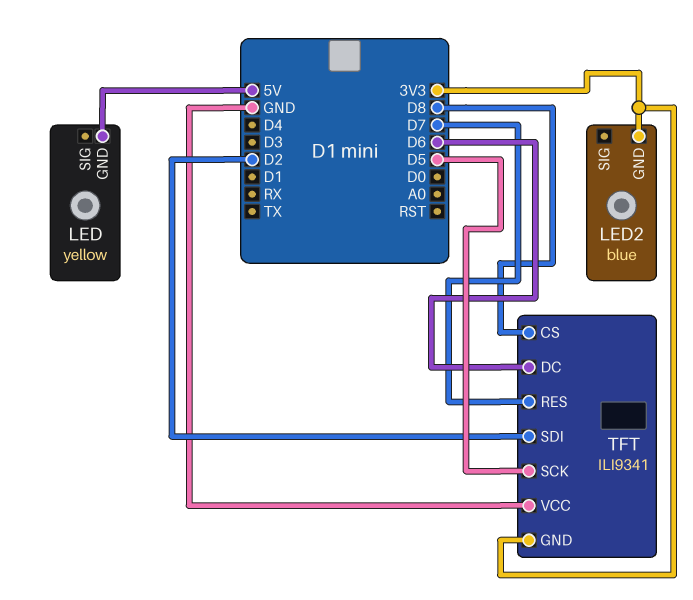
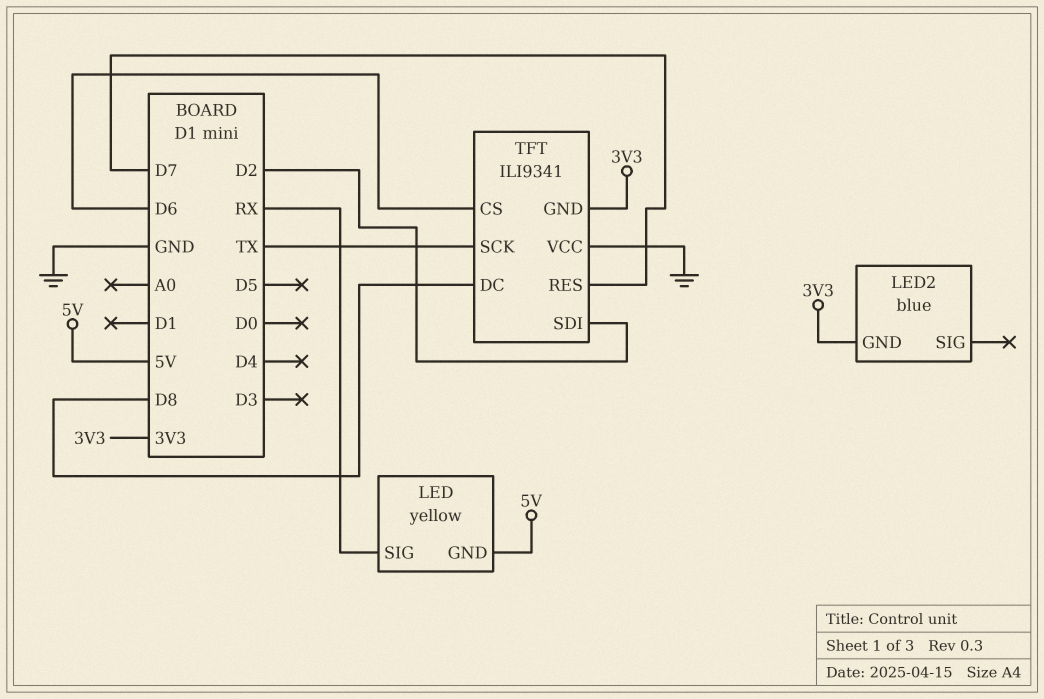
LED pin SIG: none -> RX
TFT pin CS: D8 -> D6
TFT pin DC: D6 -> D8
TFT pin SCK: D5 -> TX

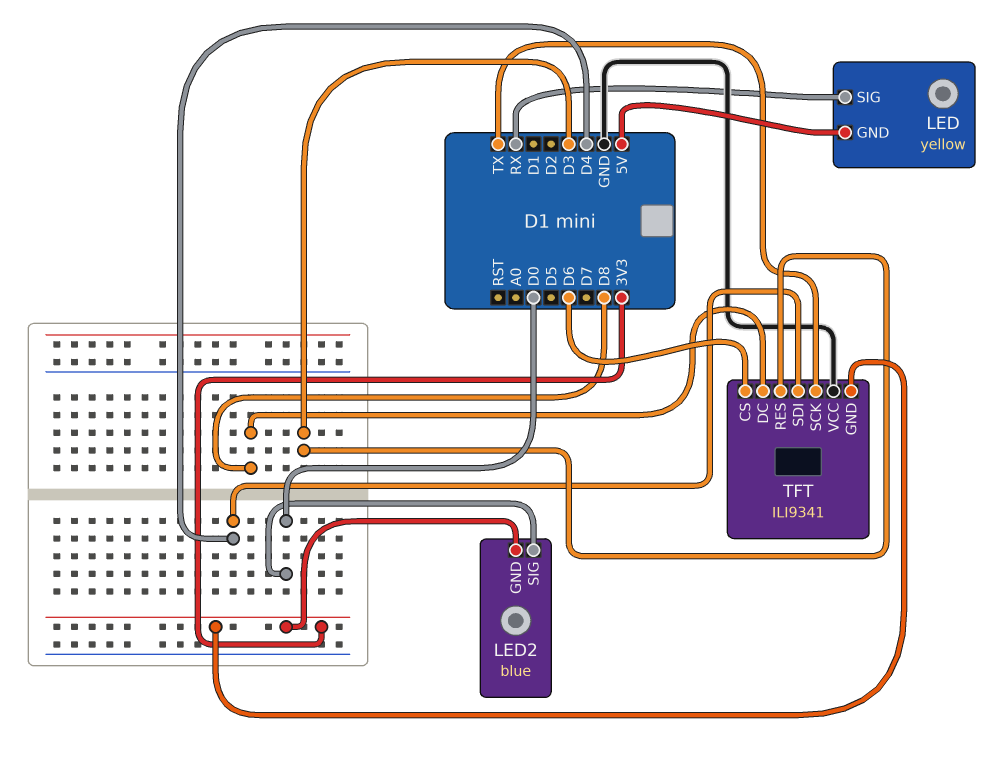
LED2 pin SIG: none -> D0
TFT pin RES: D7 -> D3
TFT pin SDI: D2 -> D4

